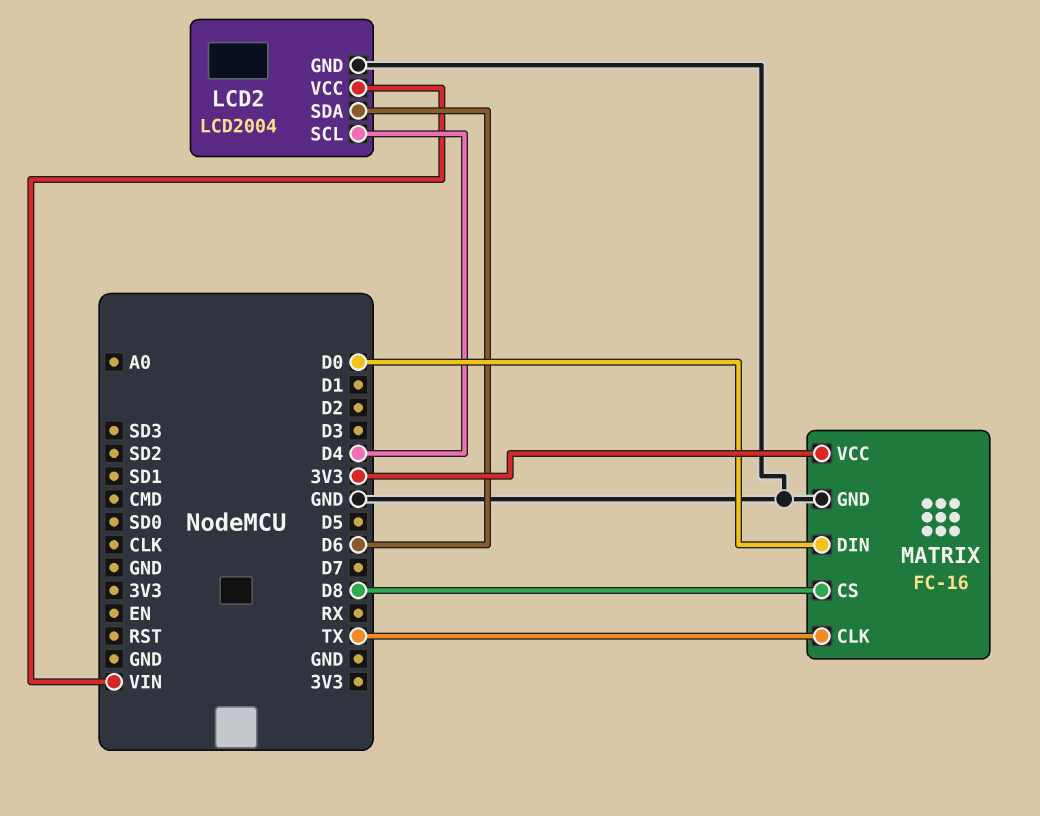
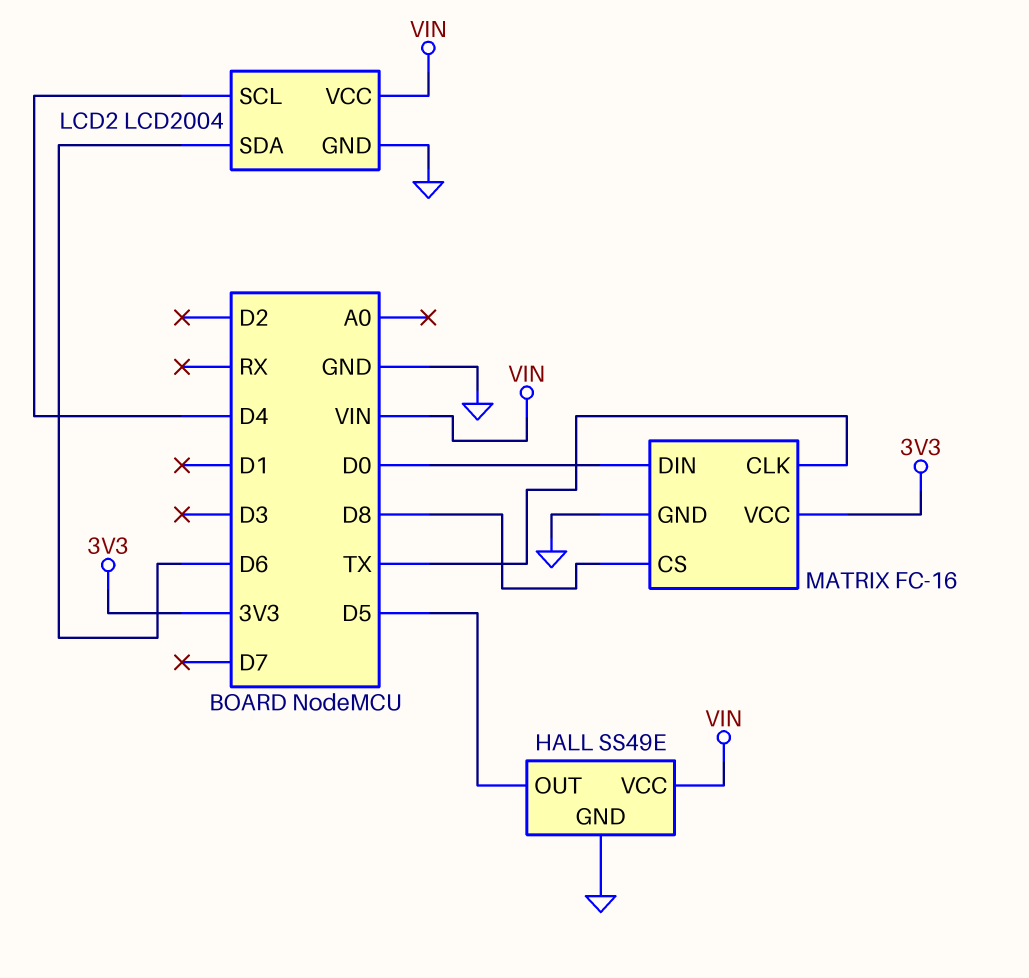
HALL: none -> SS49E
HALL pin GND: none -> GND
HALL pin OUT: none -> D5
HALL pin VCC: none -> VIN

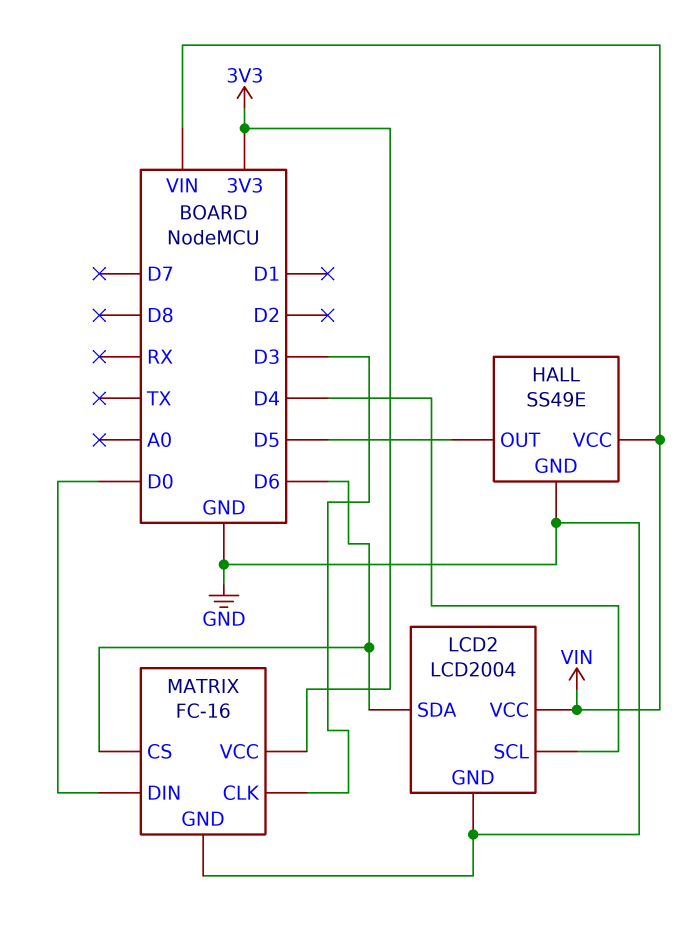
MATRIX pin CLK: TX -> D3
MATRIX pin CS: D8 -> D6

